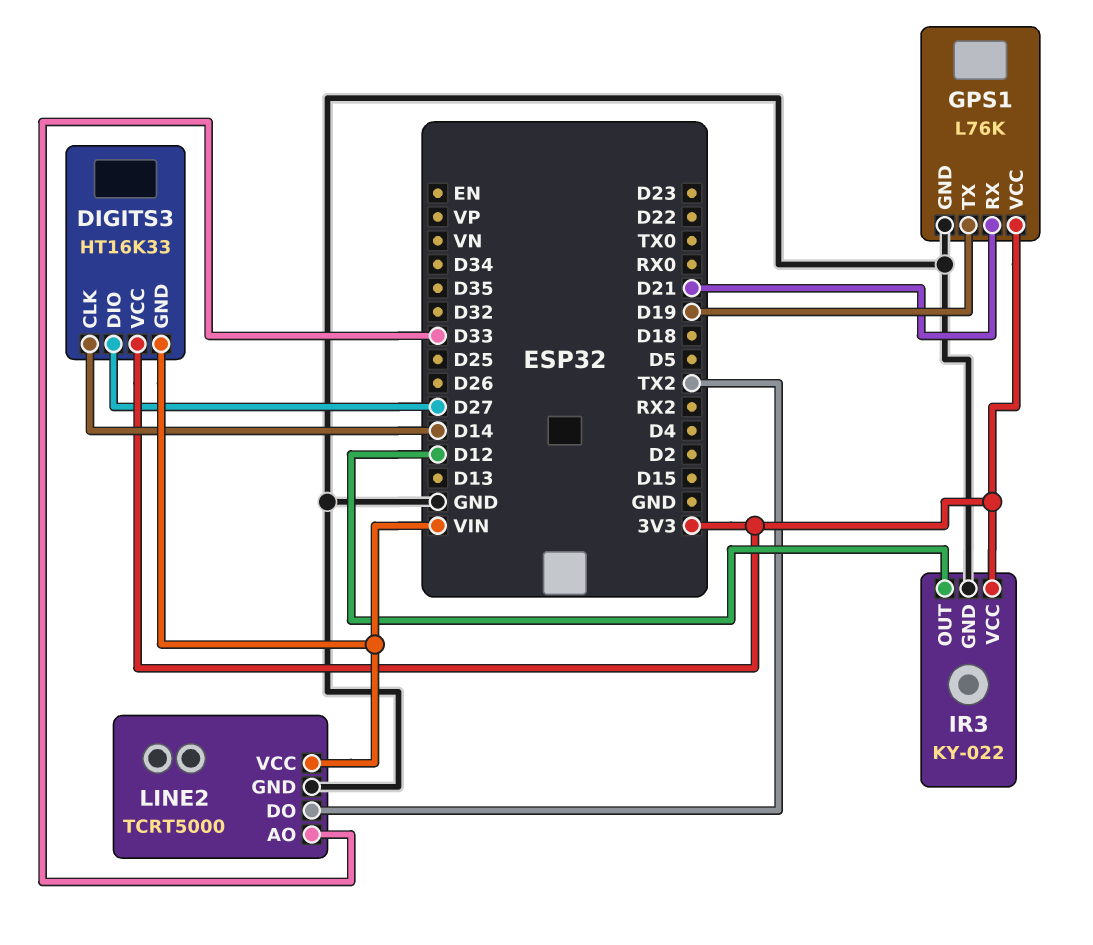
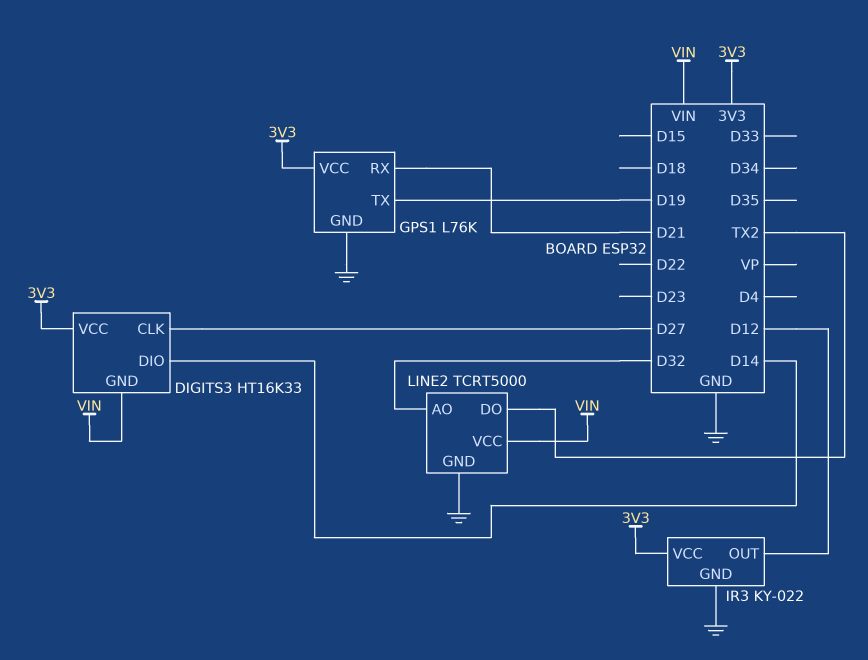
DIGITS3 pin CLK: D14 -> D27
DIGITS3 pin DIO: D27 -> D14
LINE2 pin AO: D33 -> D32

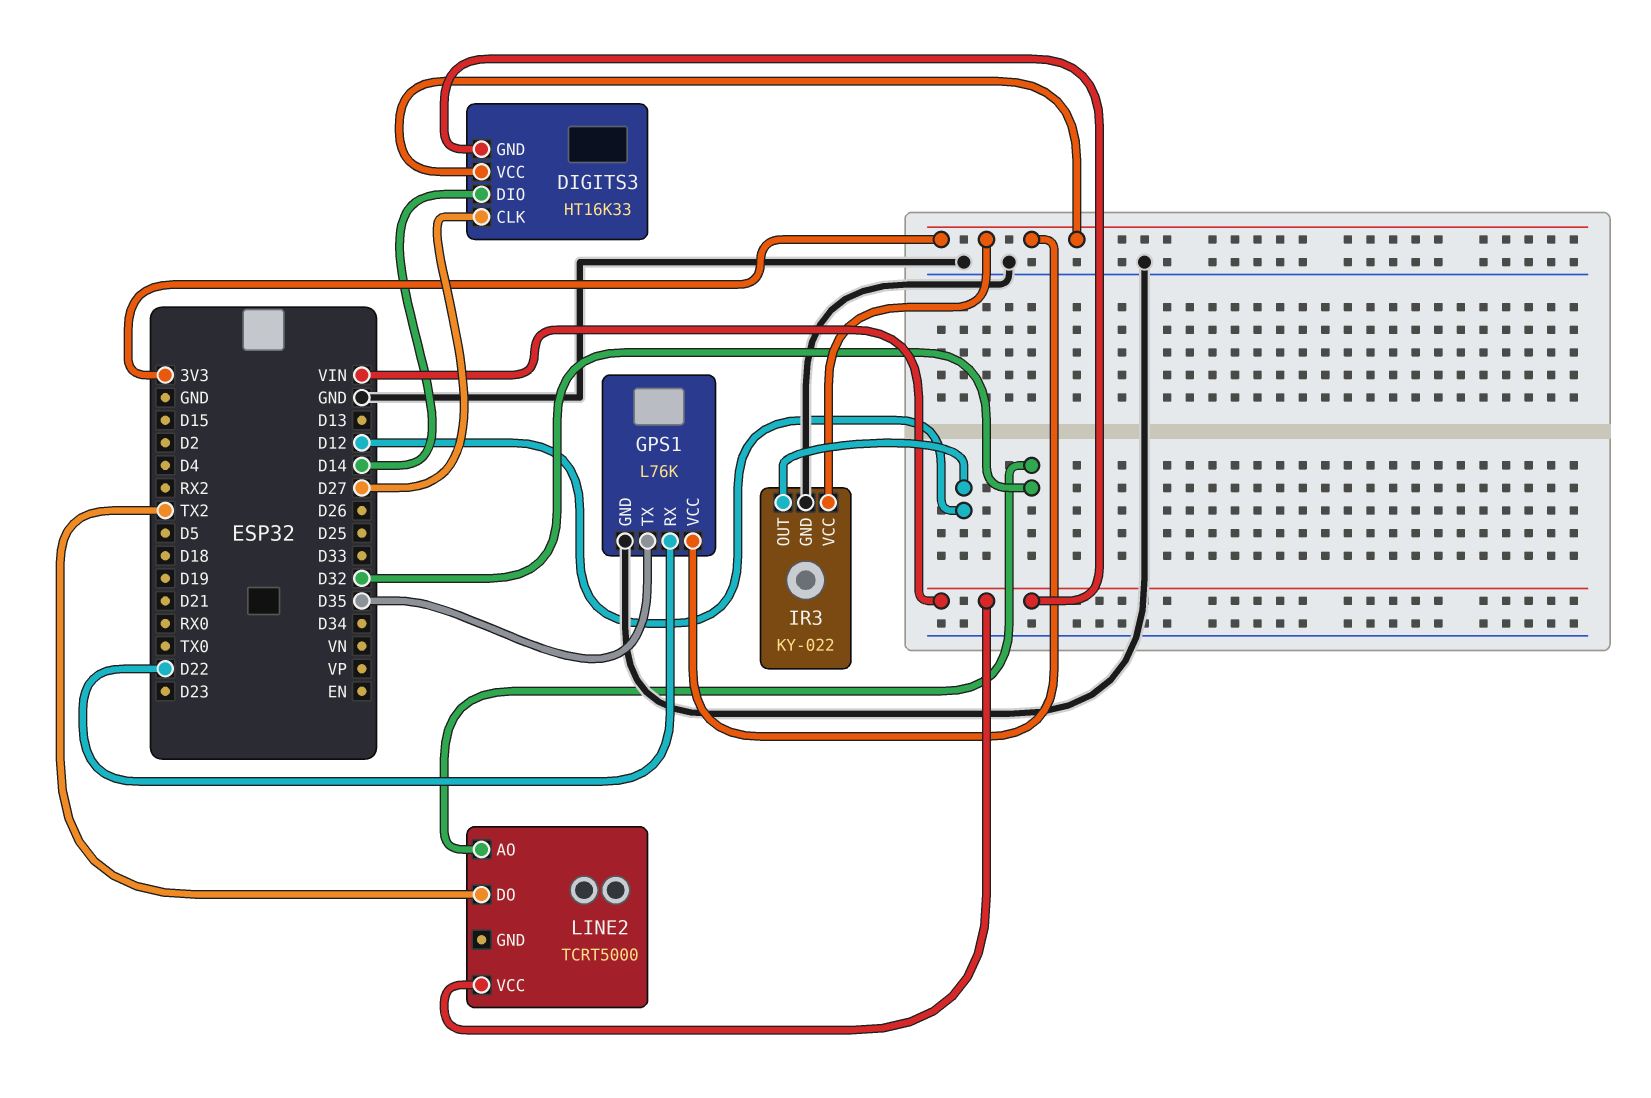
GPS1 pin RX: D21 -> D22
GPS1 pin TX: D19 -> D35
LINE2 pin GND: GND -> none

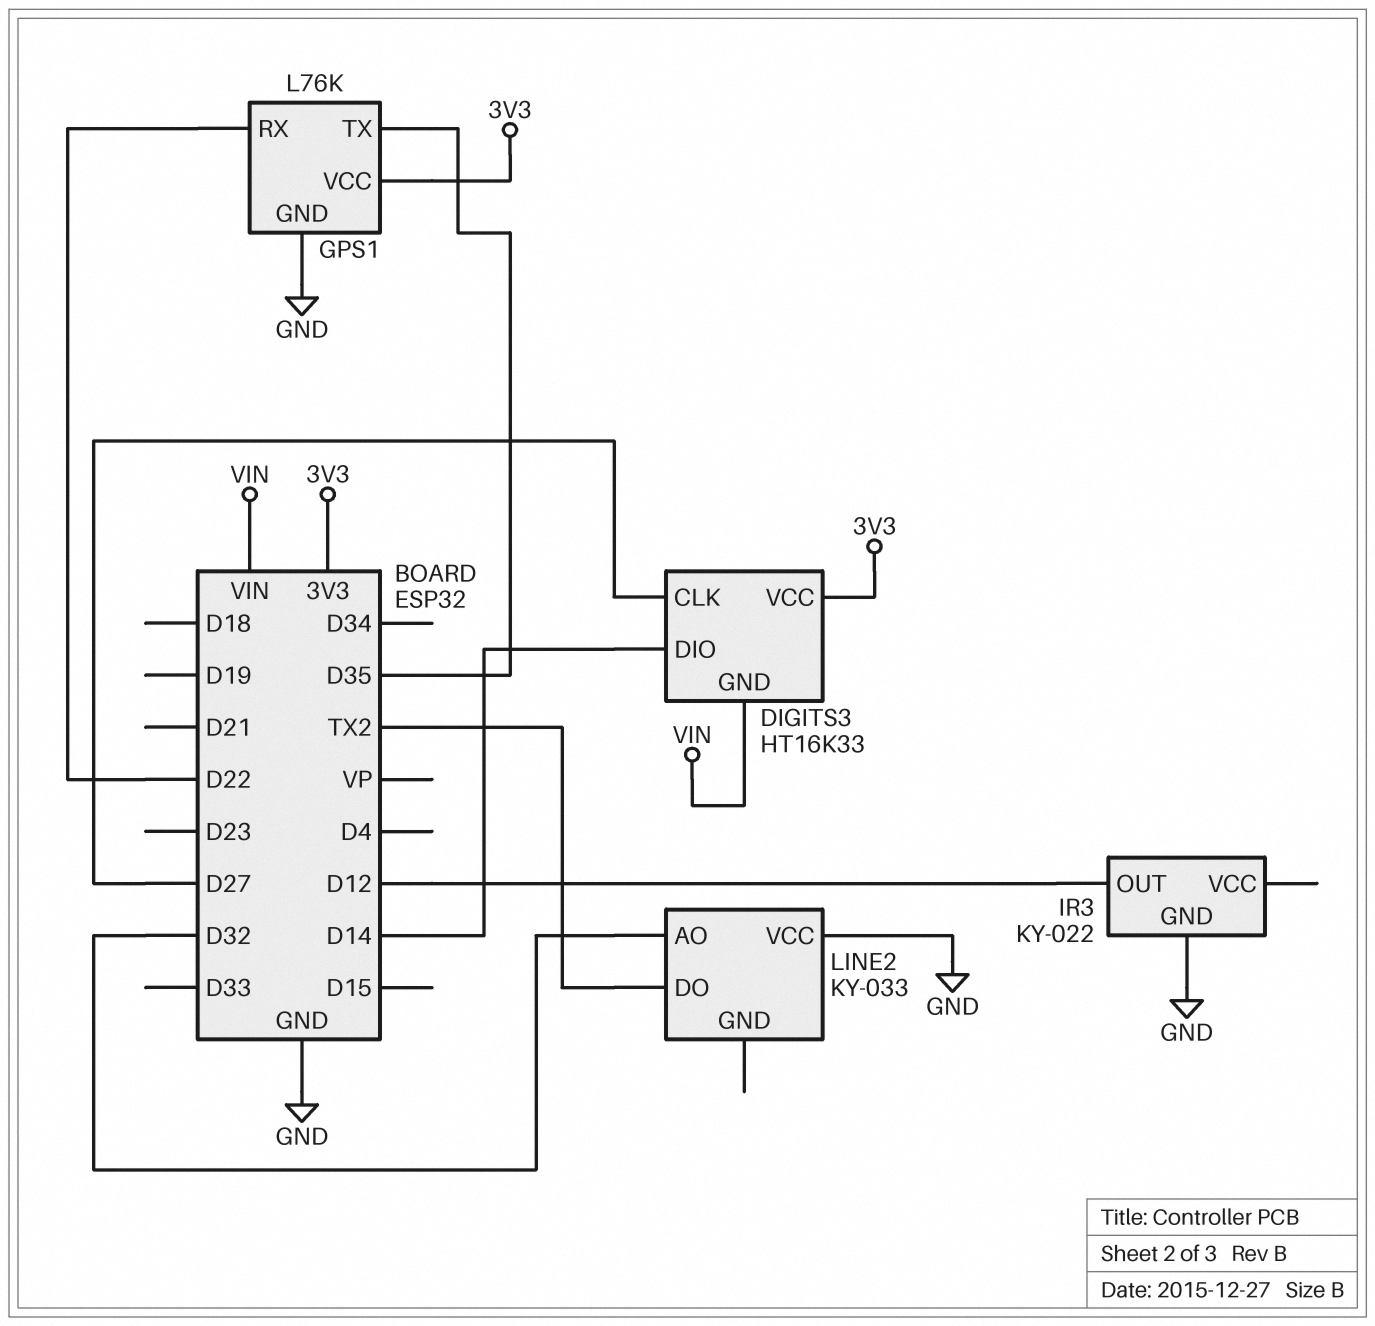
IR3 pin VCC: 3V3 -> none
LINE2: TCRT5000 -> KY-033
LINE2 pin VCC: VIN -> GND

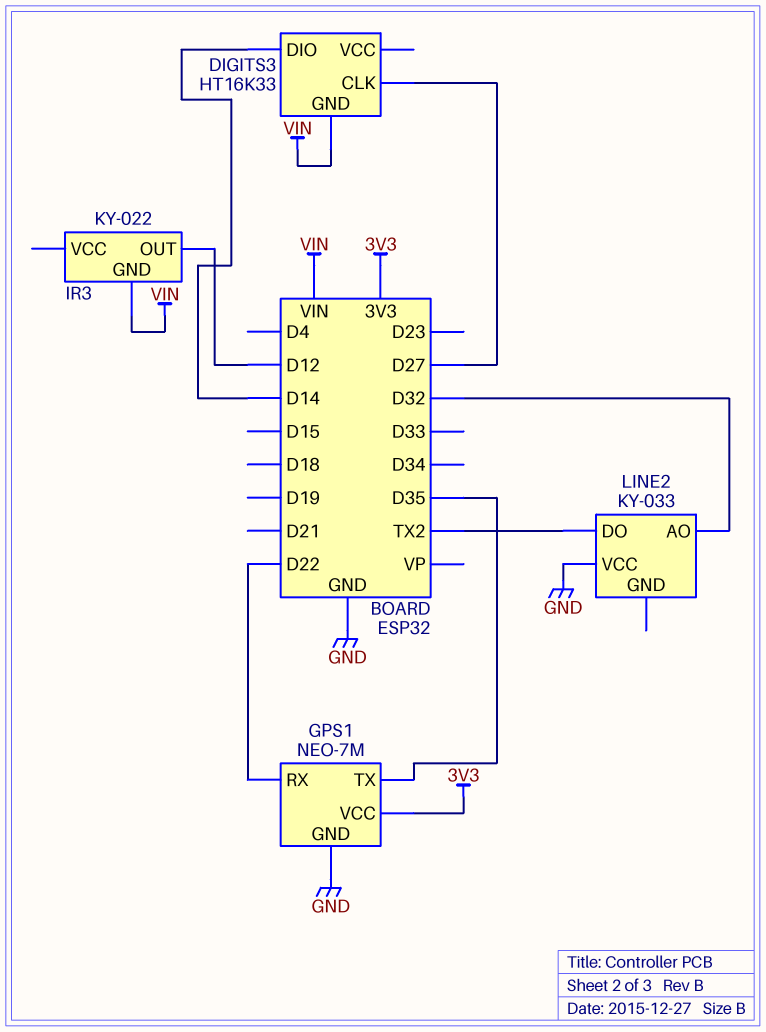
DIGITS3 pin VCC: 3V3 -> none
GPS1: L76K -> NEO-7M
IR3 pin GND: GND -> VIN

